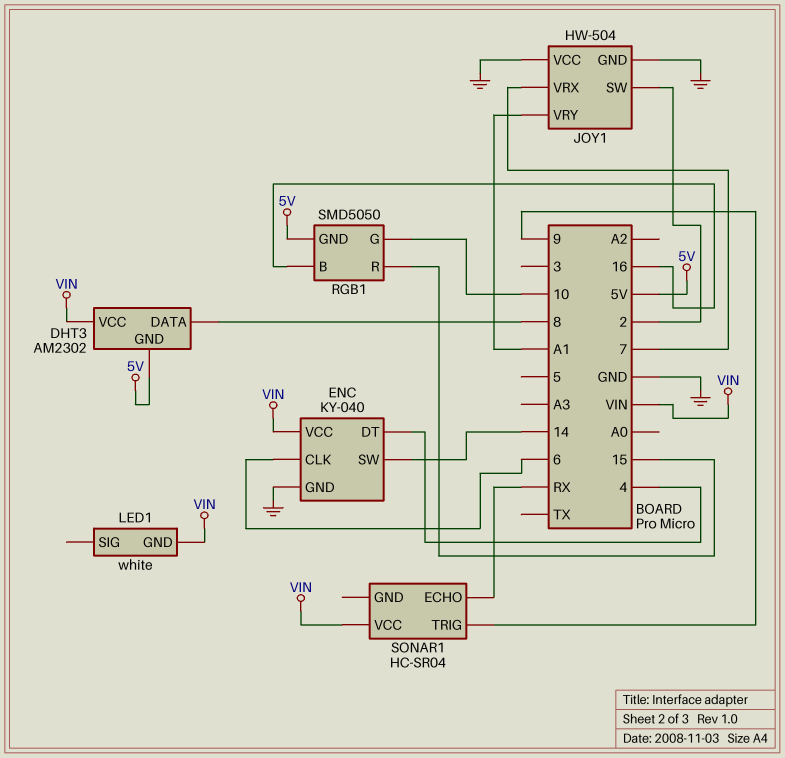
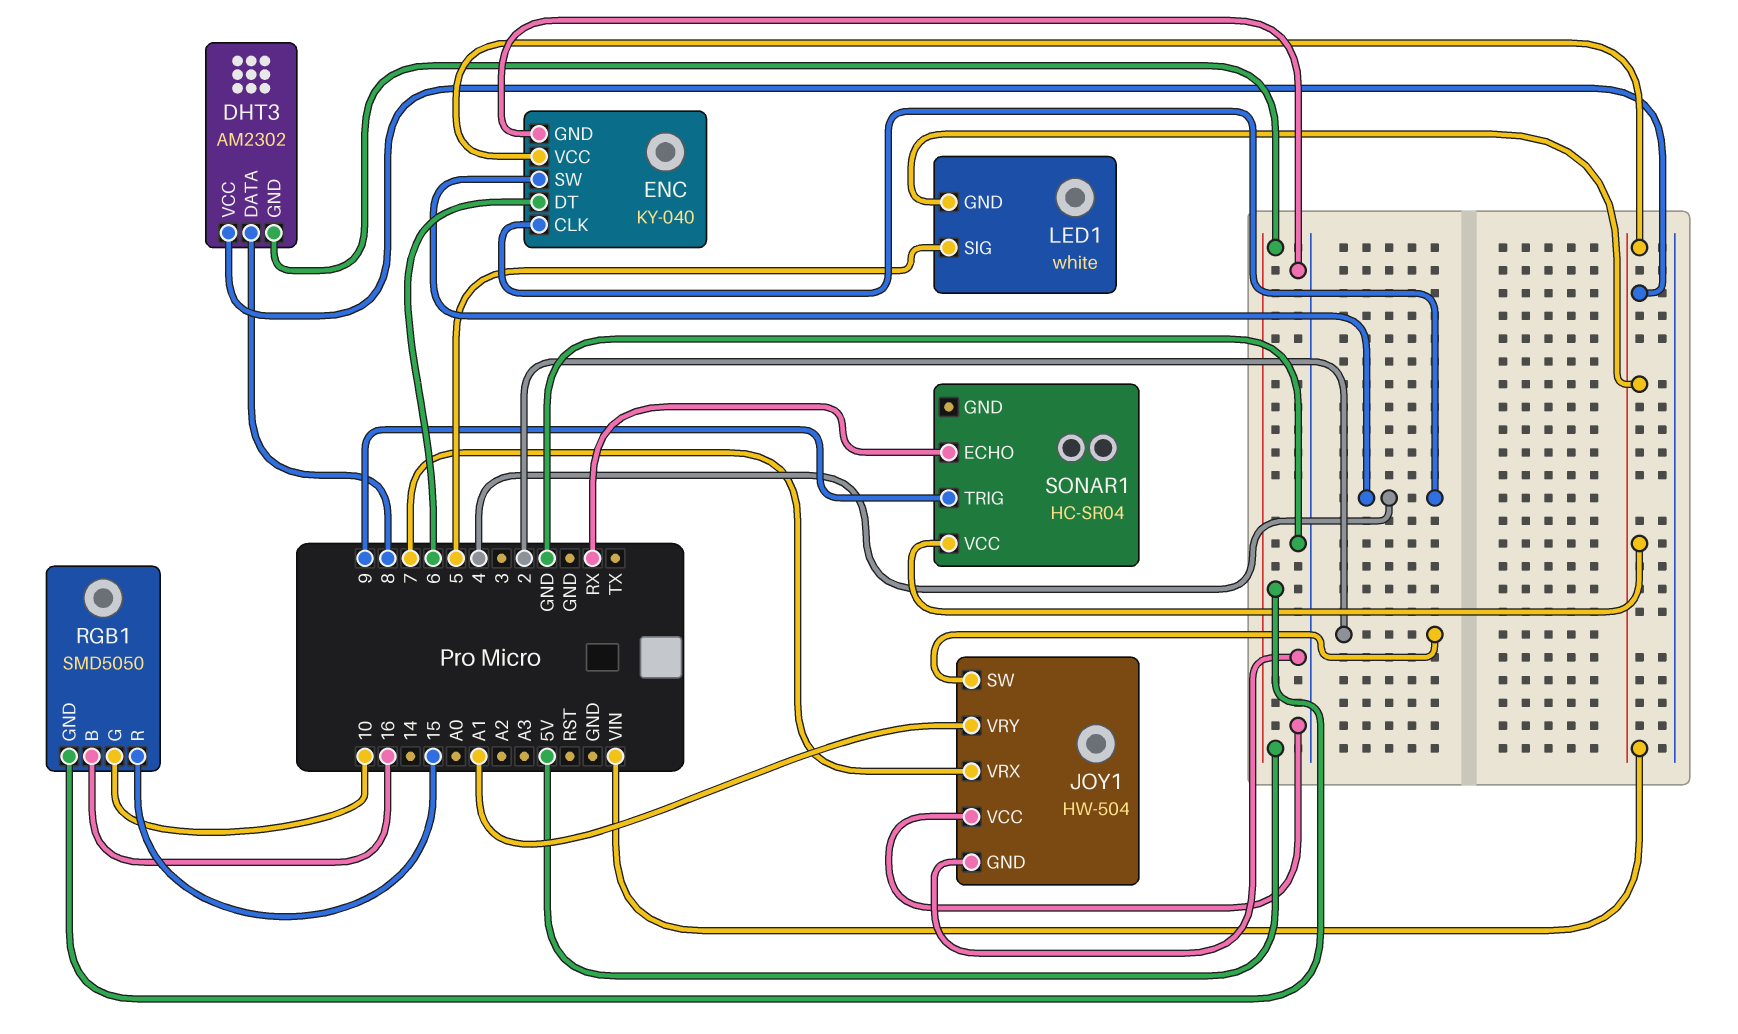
ENC pin CLK: 6 -> 4
ENC pin DT: 4 -> 6
ENC pin SW: 14 -> 4
LED1 pin SIG: none -> 5

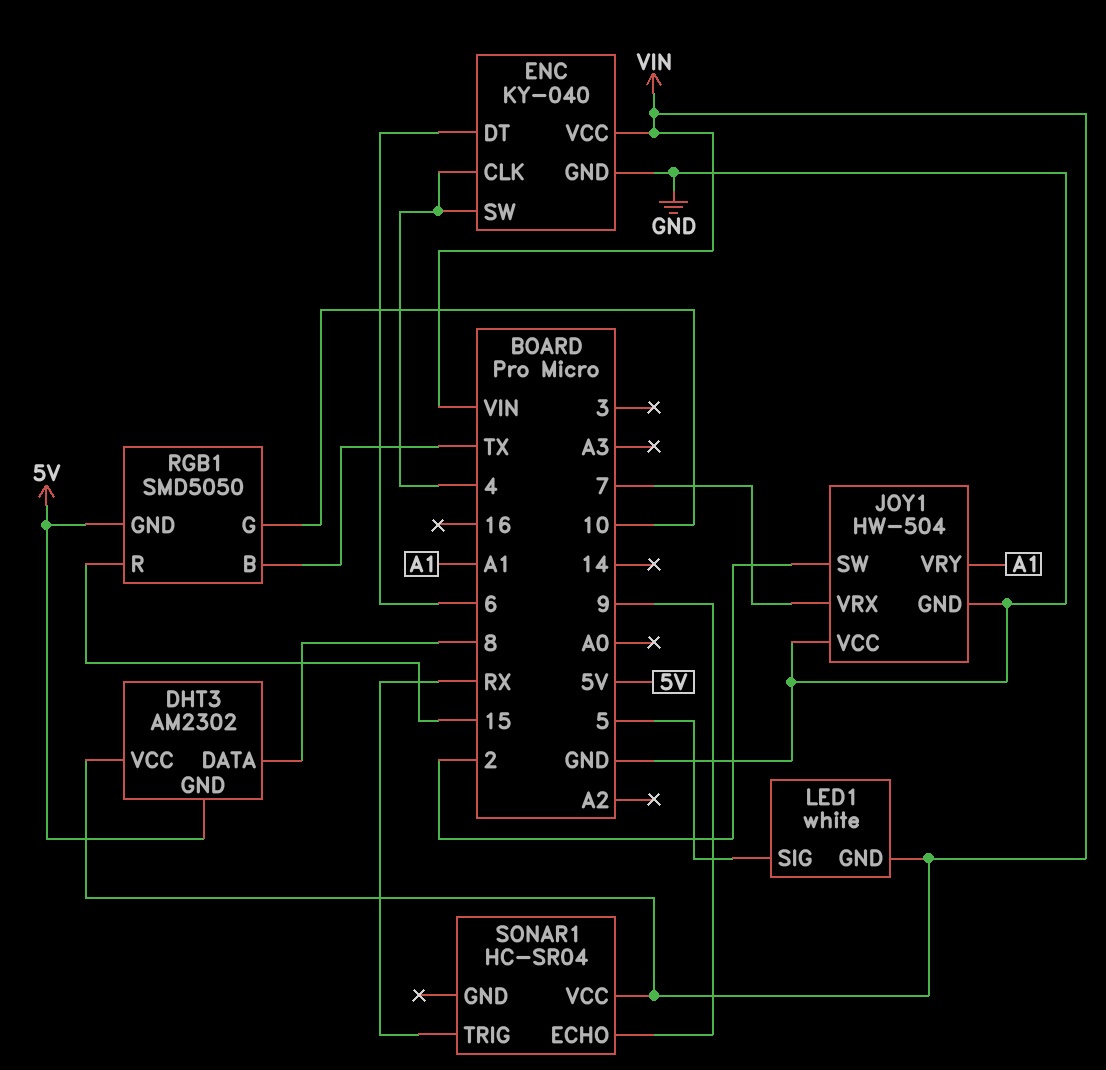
RGB1 pin B: 16 -> TX
SONAR1 pin ECHO: RX -> 9
SONAR1 pin TRIG: 9 -> RX

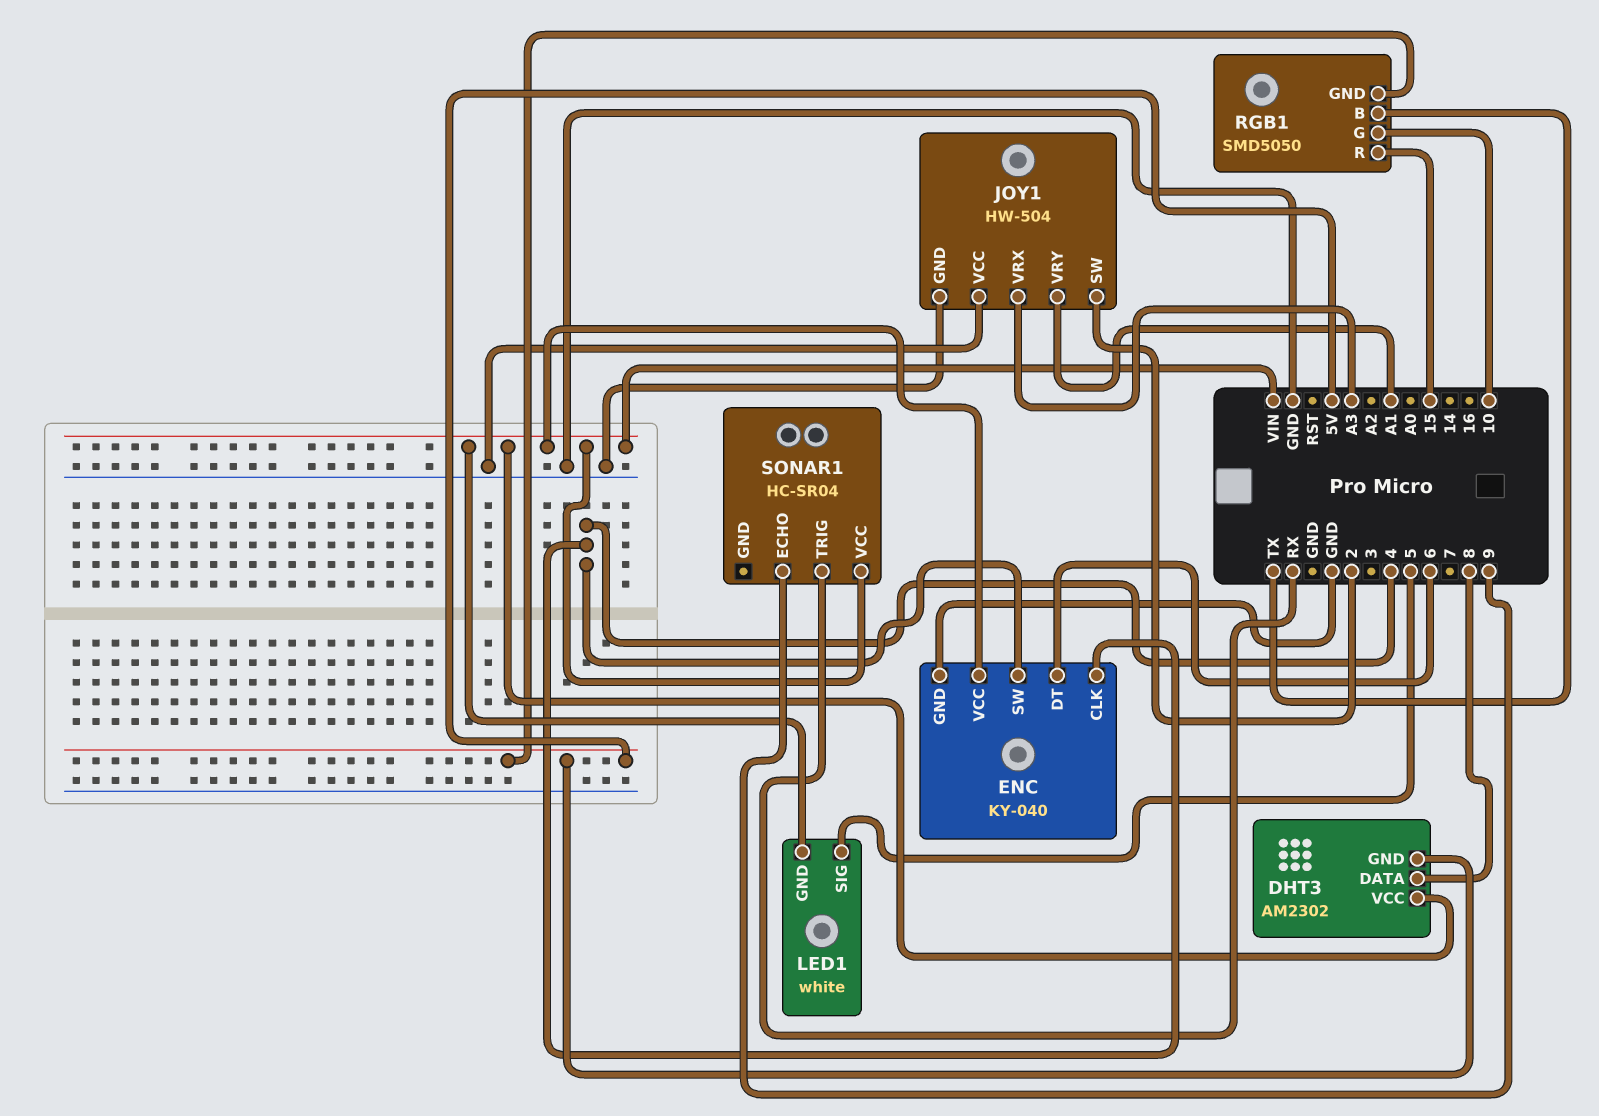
JOY1 pin VRX: 7 -> A3

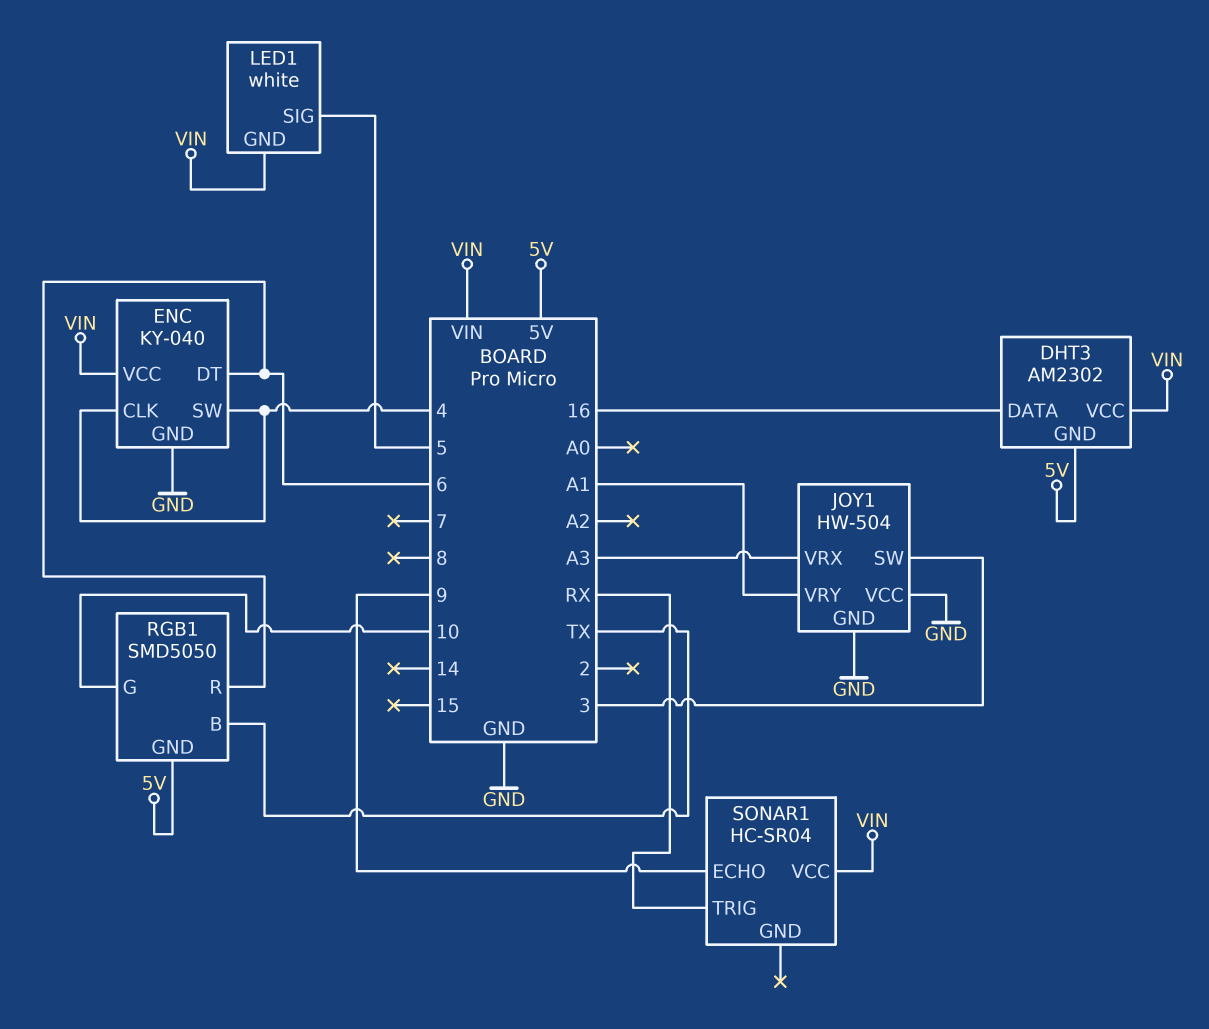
DHT3 pin DATA: 8 -> 16
JOY1 pin SW: 2 -> 3
RGB1 pin R: 15 -> 6

